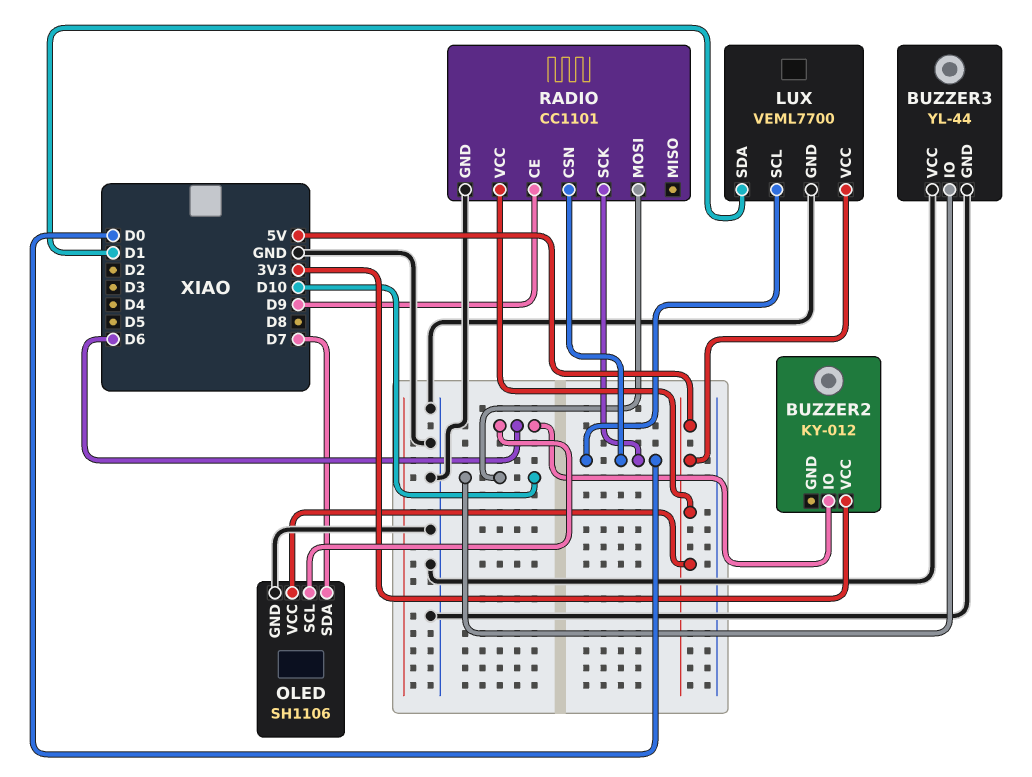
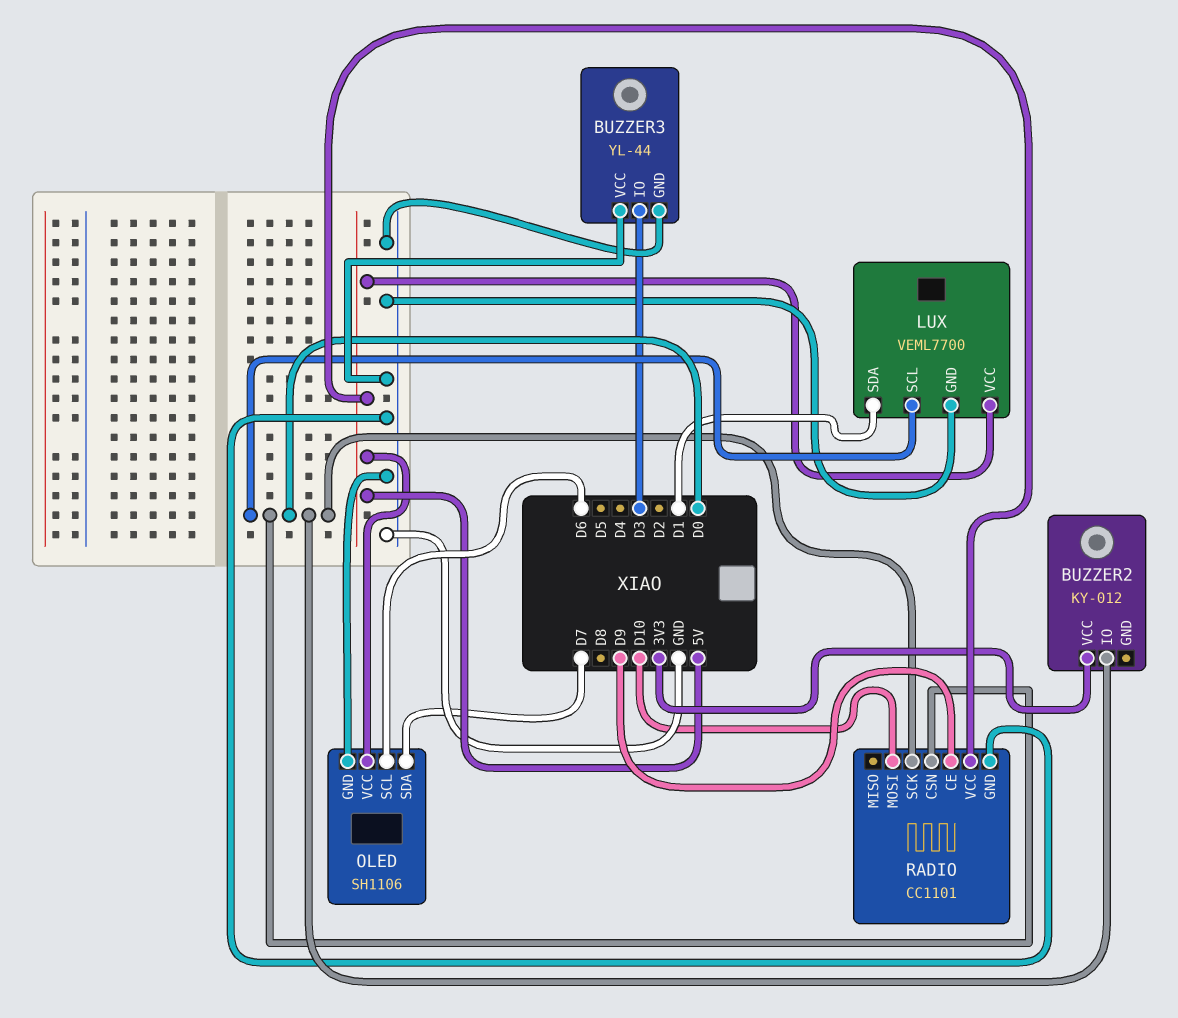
BUZZER2 pin IO: D6 -> D0
BUZZER3 pin IO: D10 -> D3

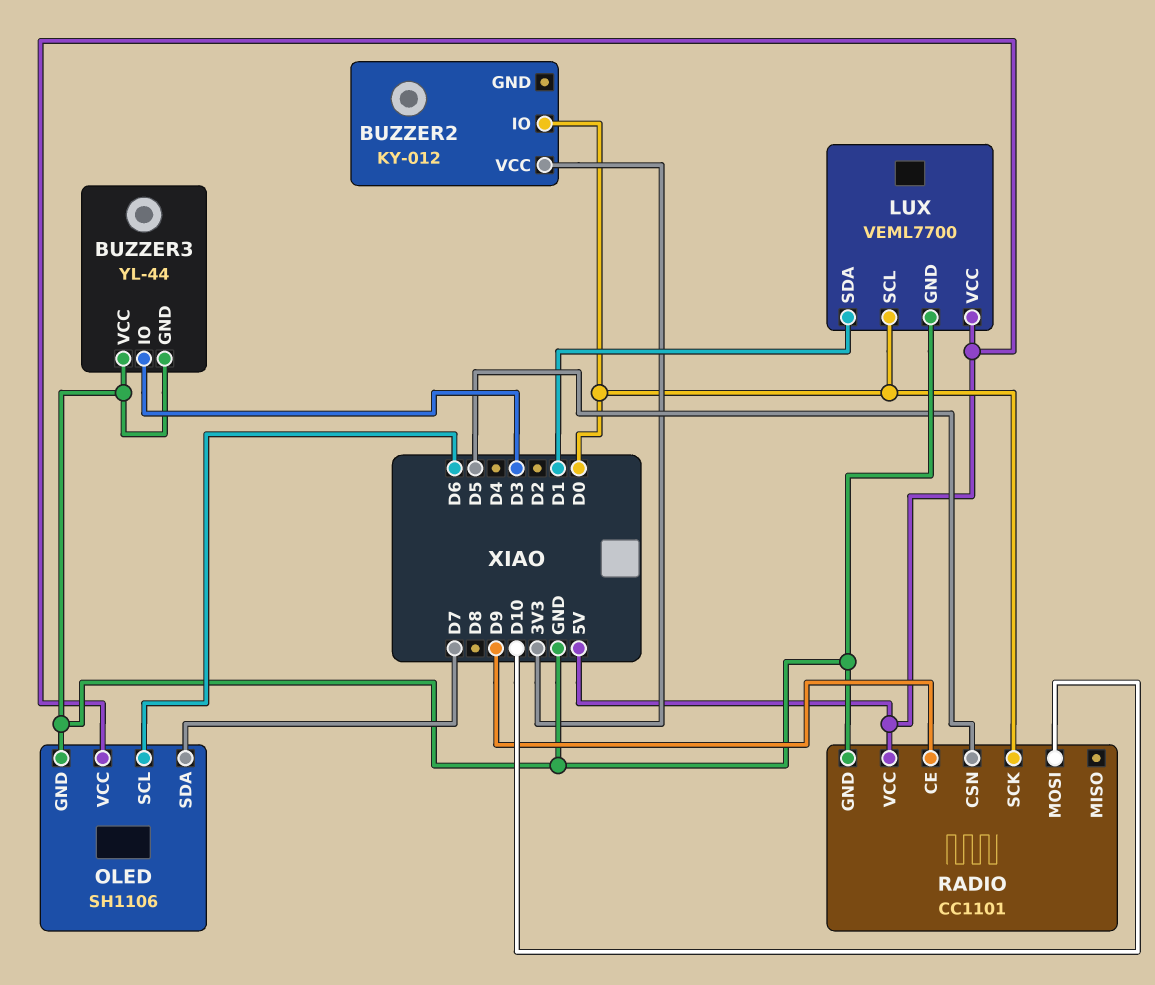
RADIO pin CSN: D0 -> D5

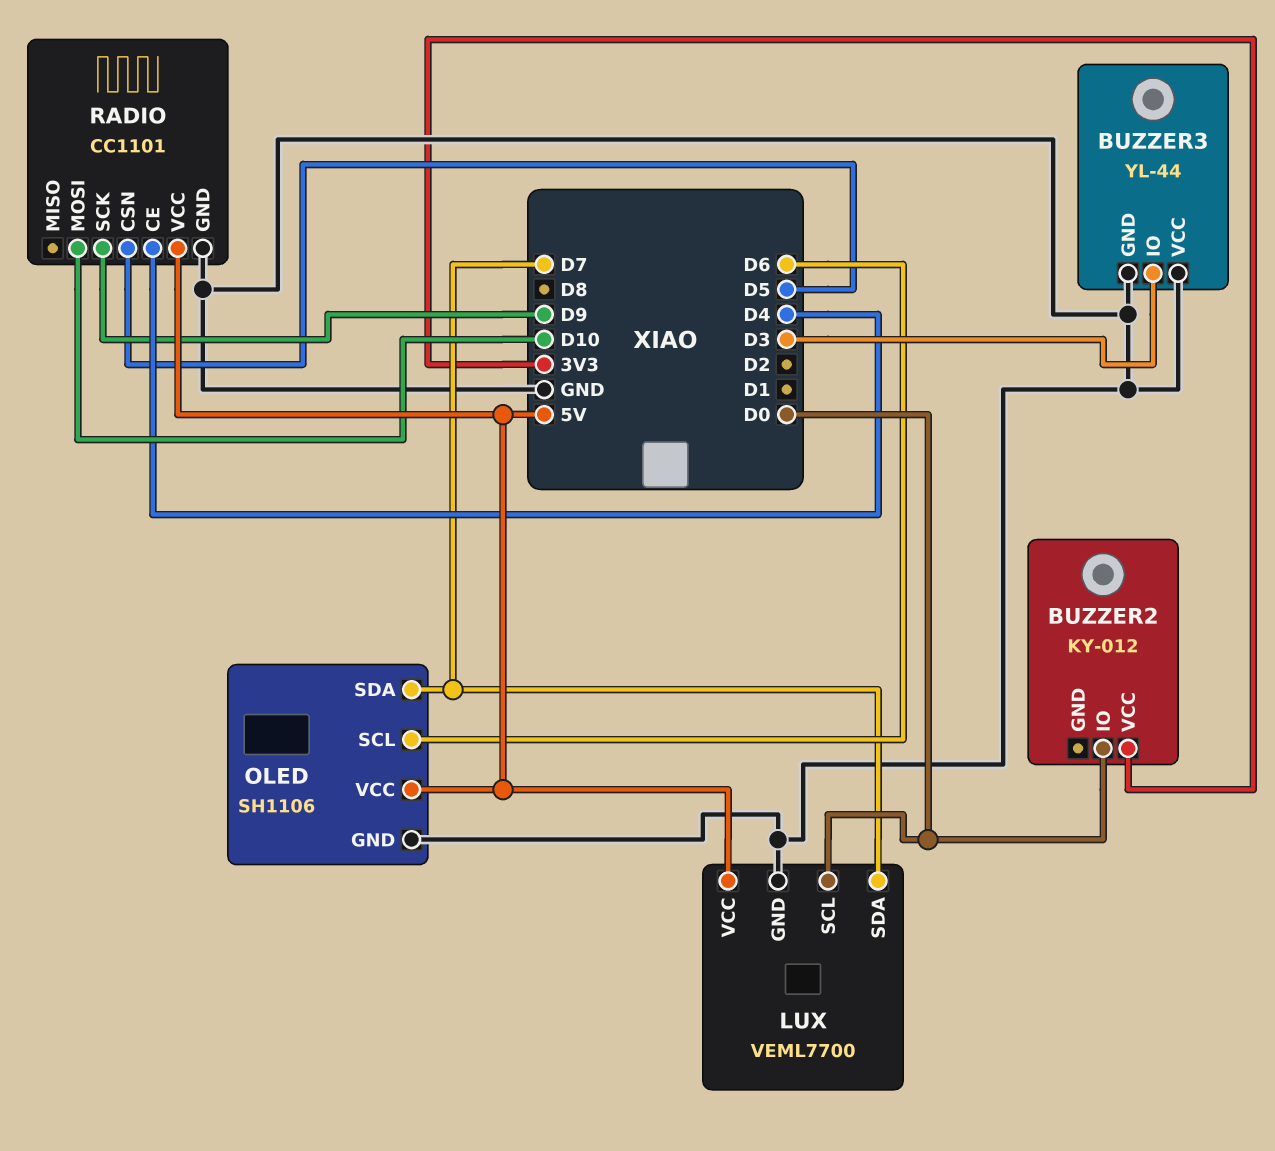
LUX pin SDA: D1 -> D7
RADIO pin CE: D9 -> D4
RADIO pin SCK: D0 -> D9

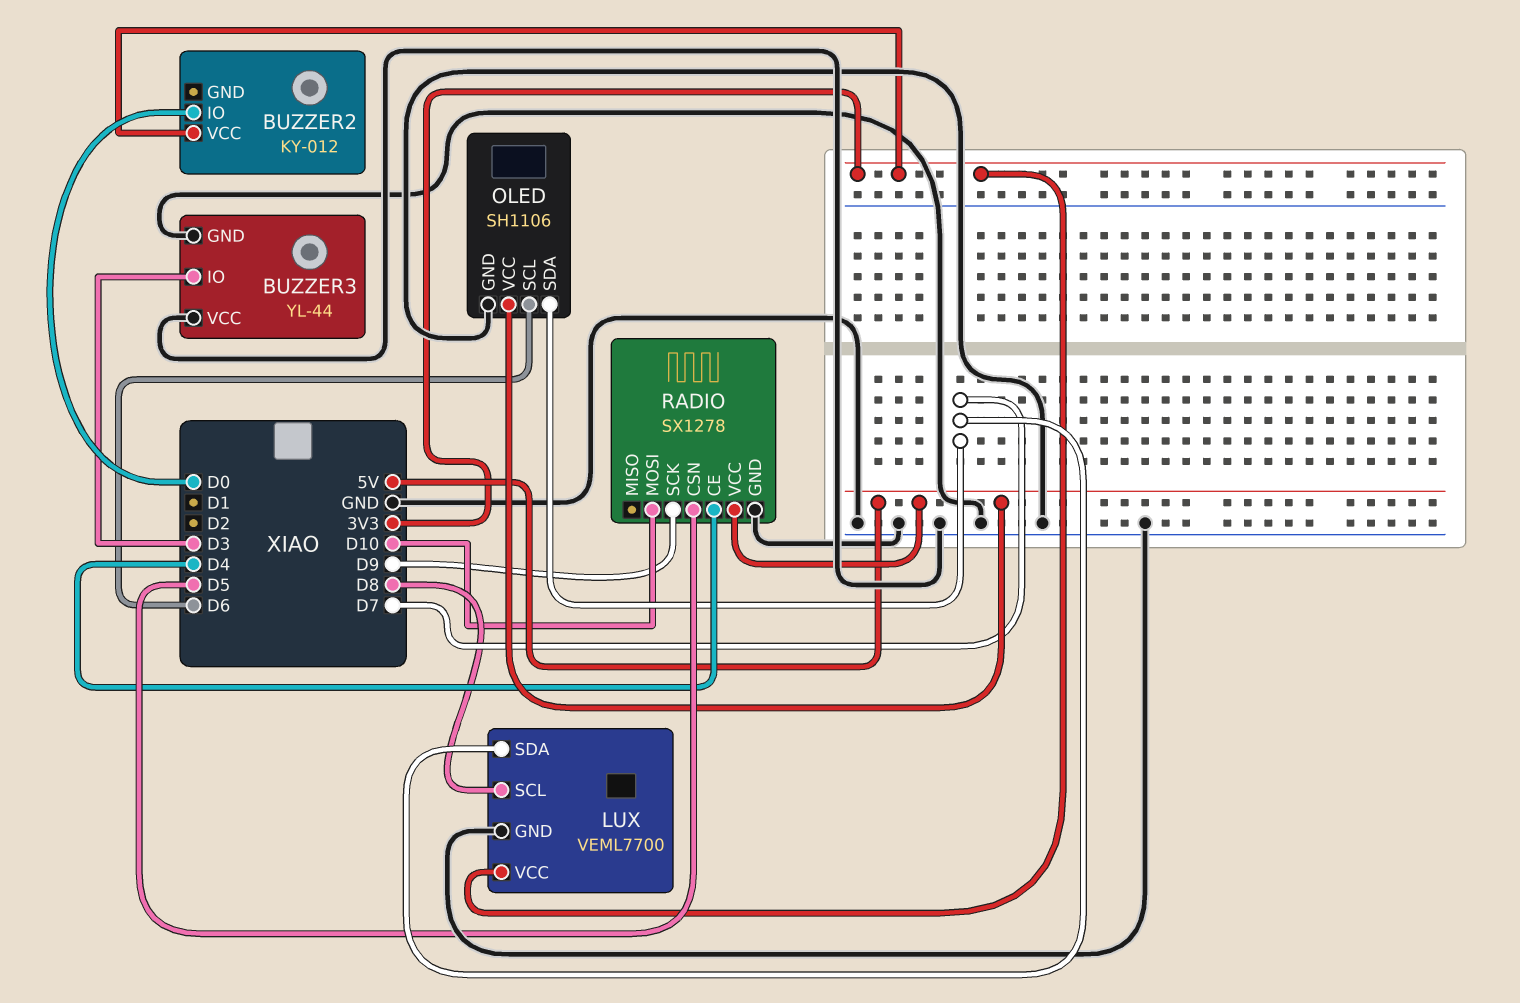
LUX pin SCL: D0 -> D8
LUX pin VCC: 5V -> 3V3
RADIO: CC1101 -> SX1278

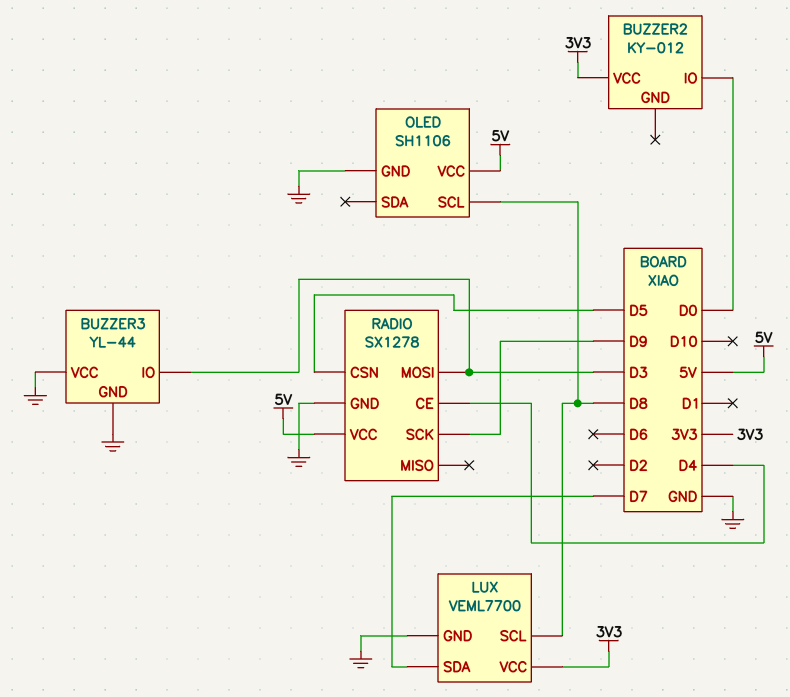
OLED pin SCL: D6 -> D8
OLED pin SDA: D7 -> none
RADIO pin MOSI: D10 -> D3

